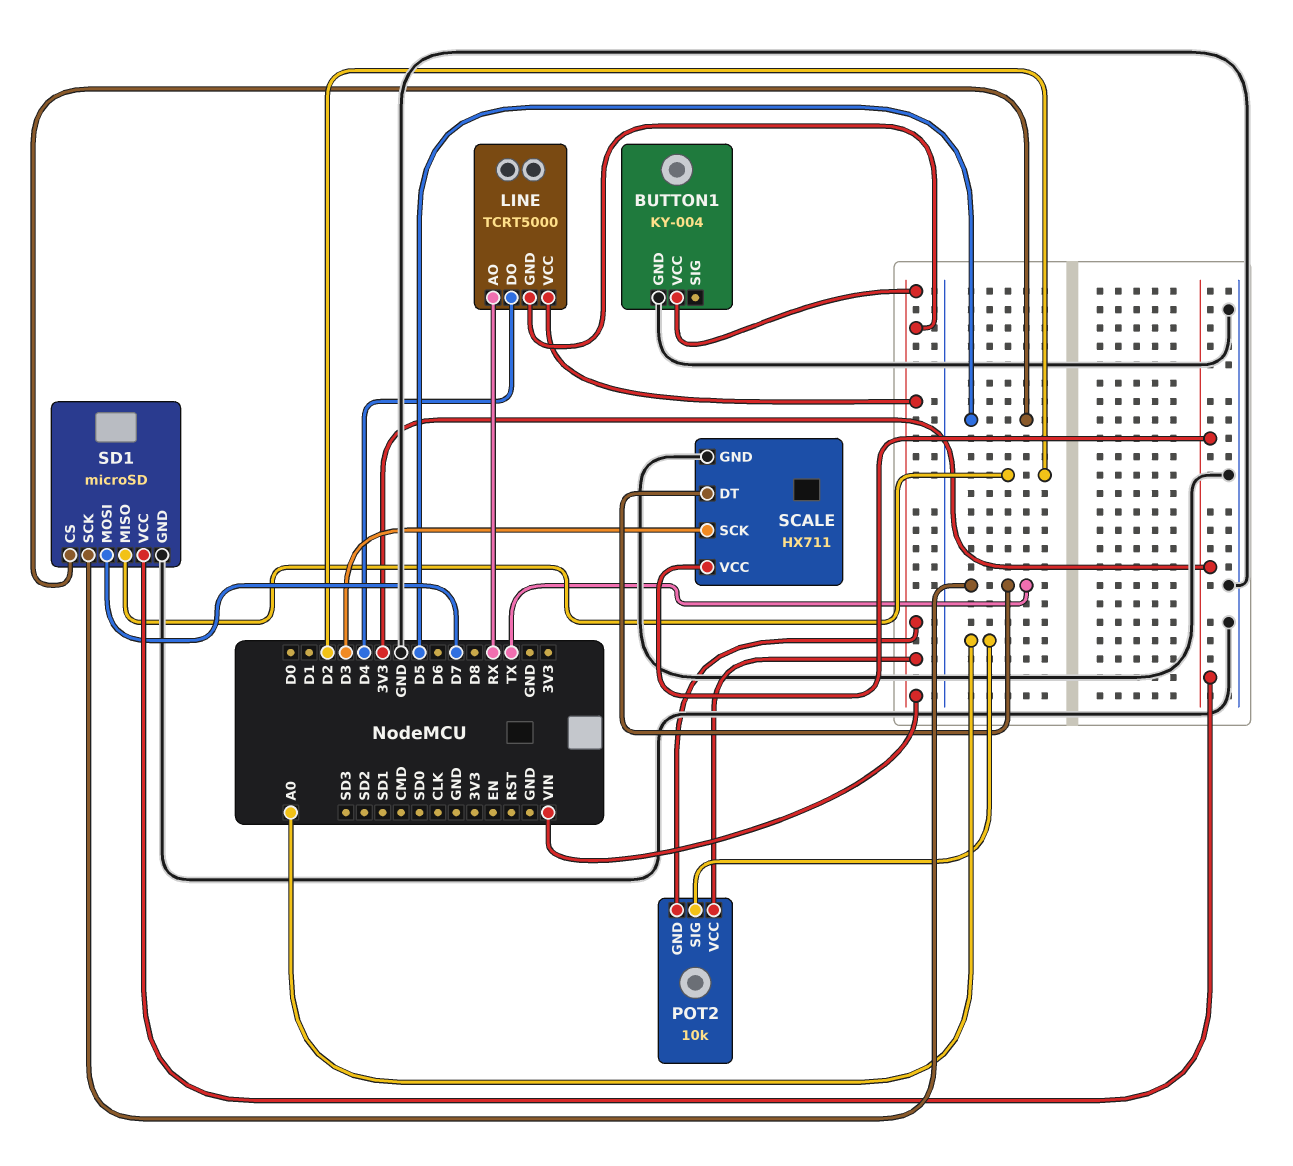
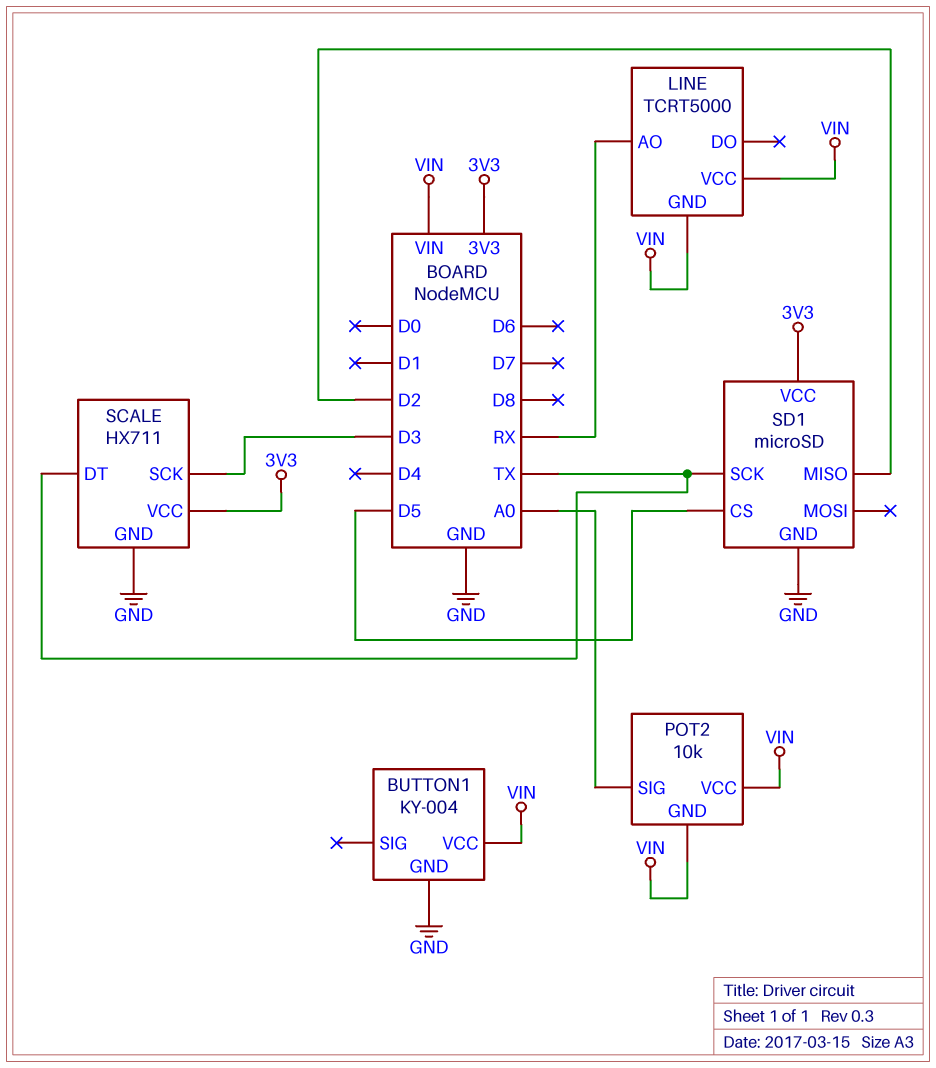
LINE pin DO: D4 -> none
SD1 pin MOSI: D7 -> none

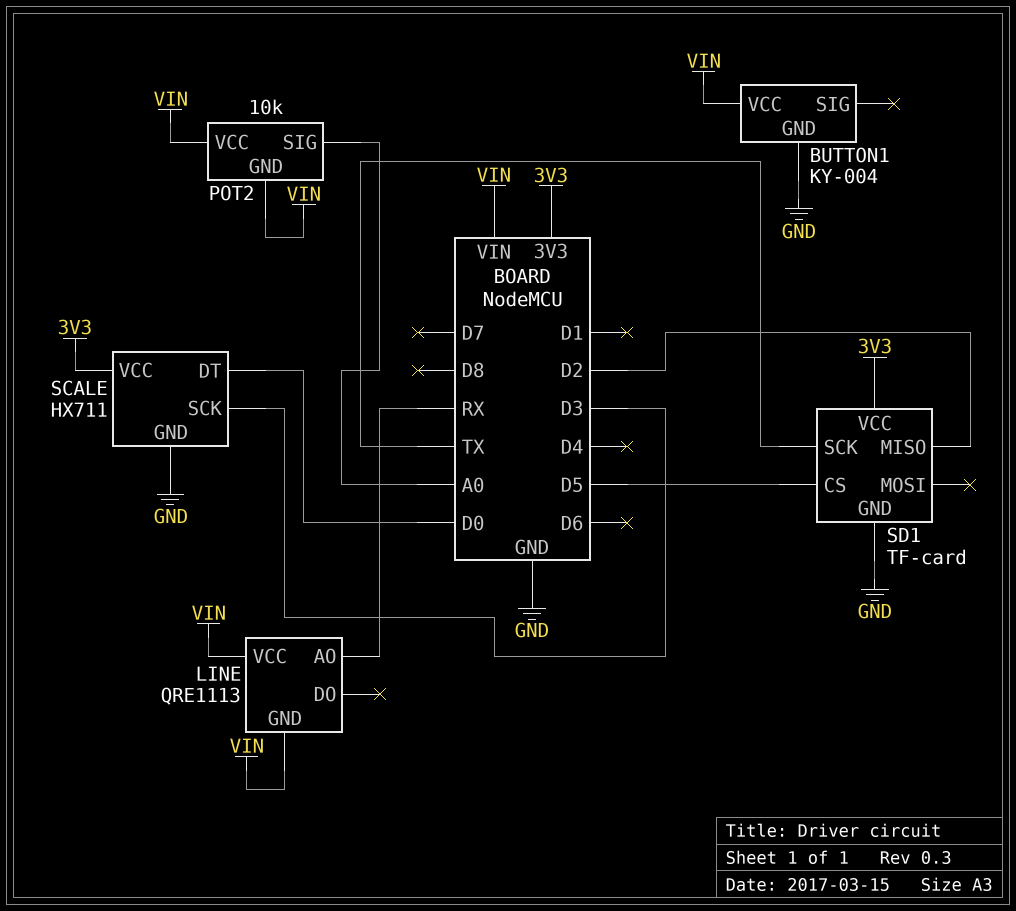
LINE: TCRT5000 -> QRE1113
SCALE pin DT: TX -> D0
SD1: microSD -> TF-card

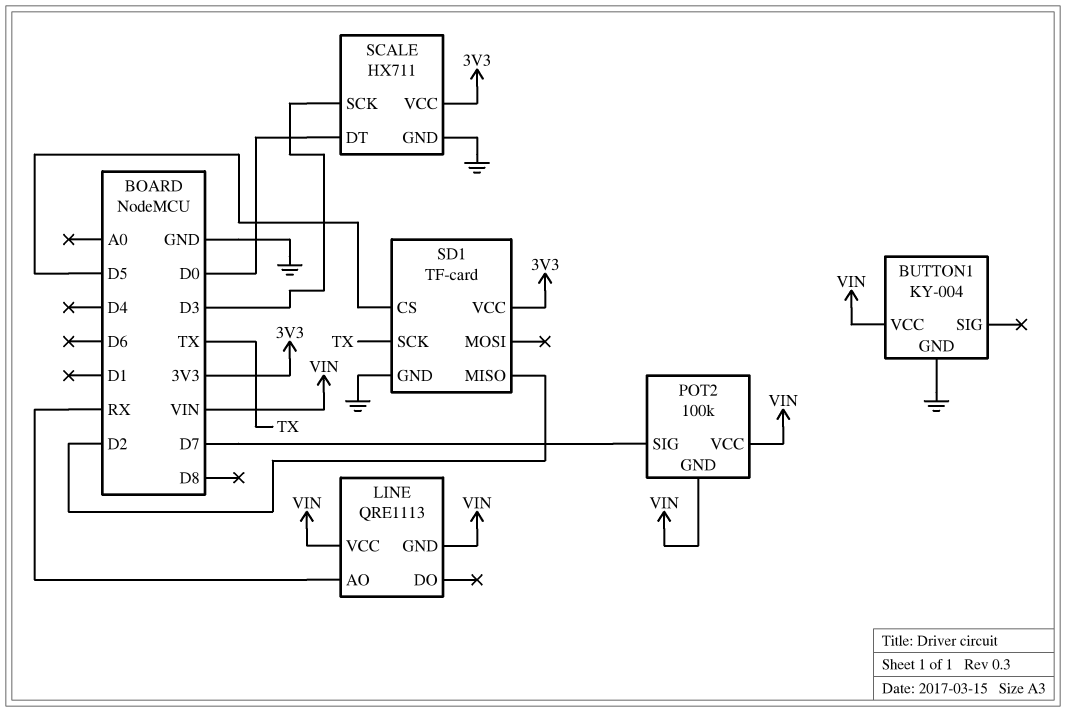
POT2: 10k -> 100k
POT2 pin SIG: A0 -> D7

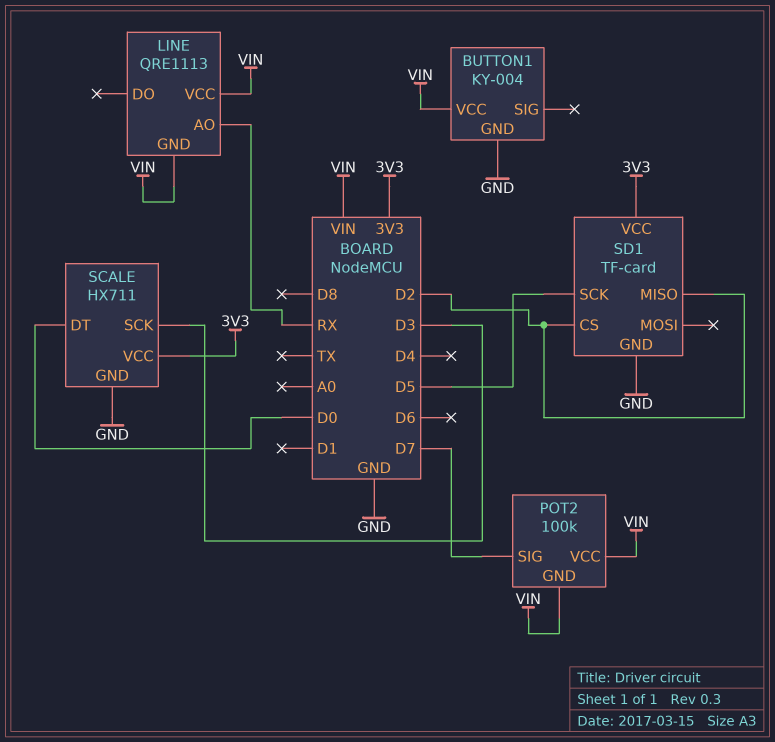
SD1 pin CS: D5 -> D2
SD1 pin SCK: TX -> D5

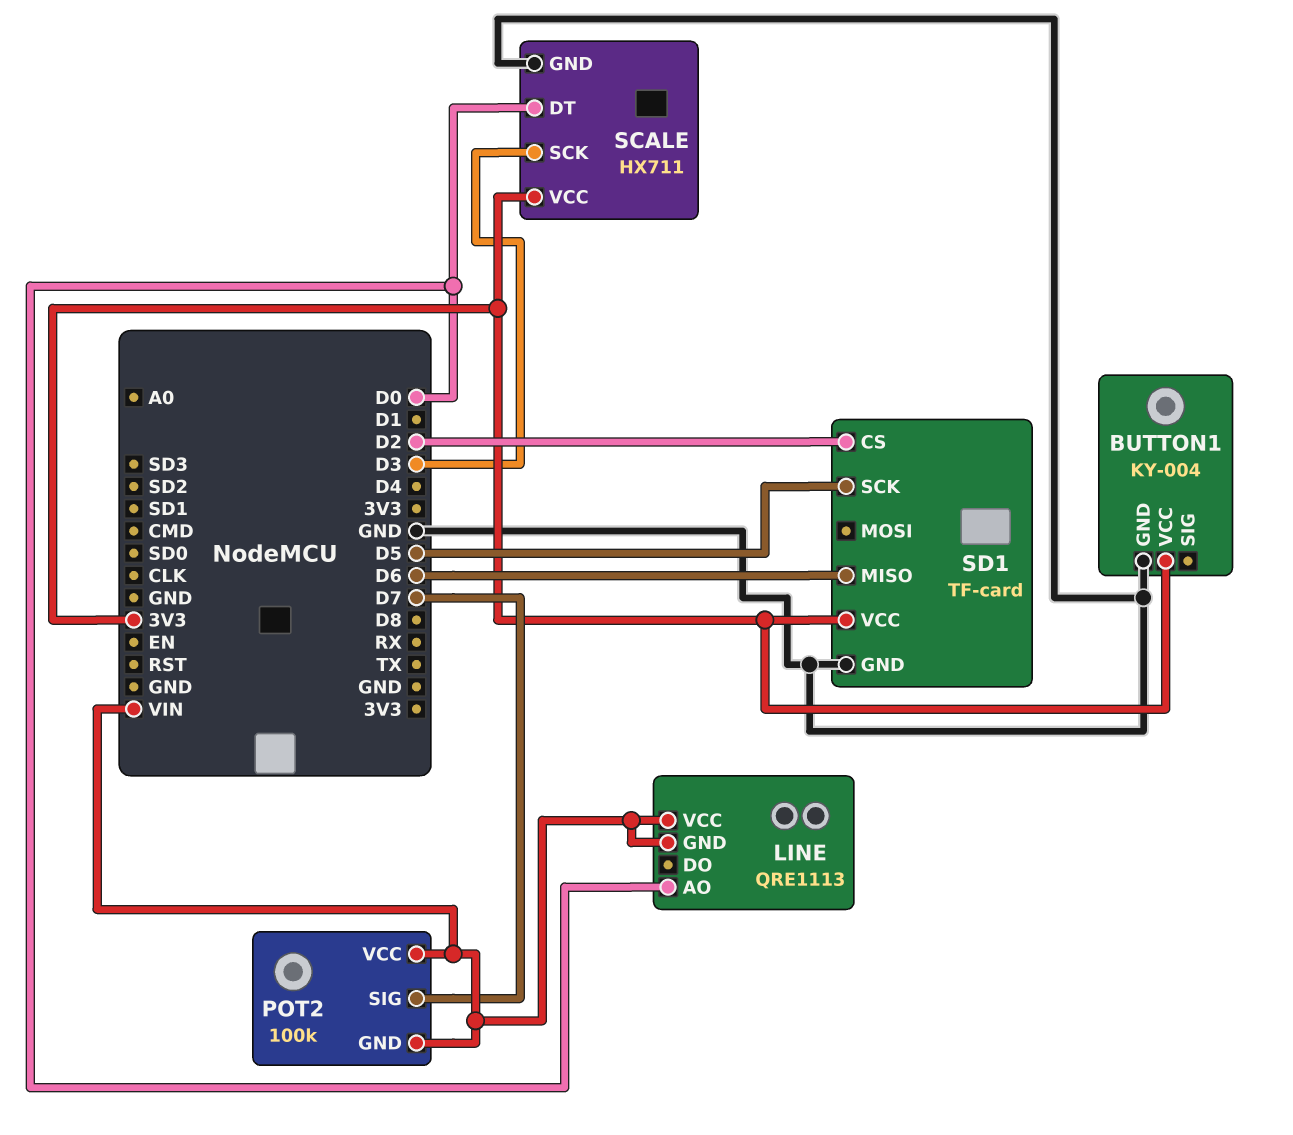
BUTTON1 pin VCC: VIN -> 3V3
LINE pin AO: RX -> D0
SD1 pin MISO: D2 -> D6

